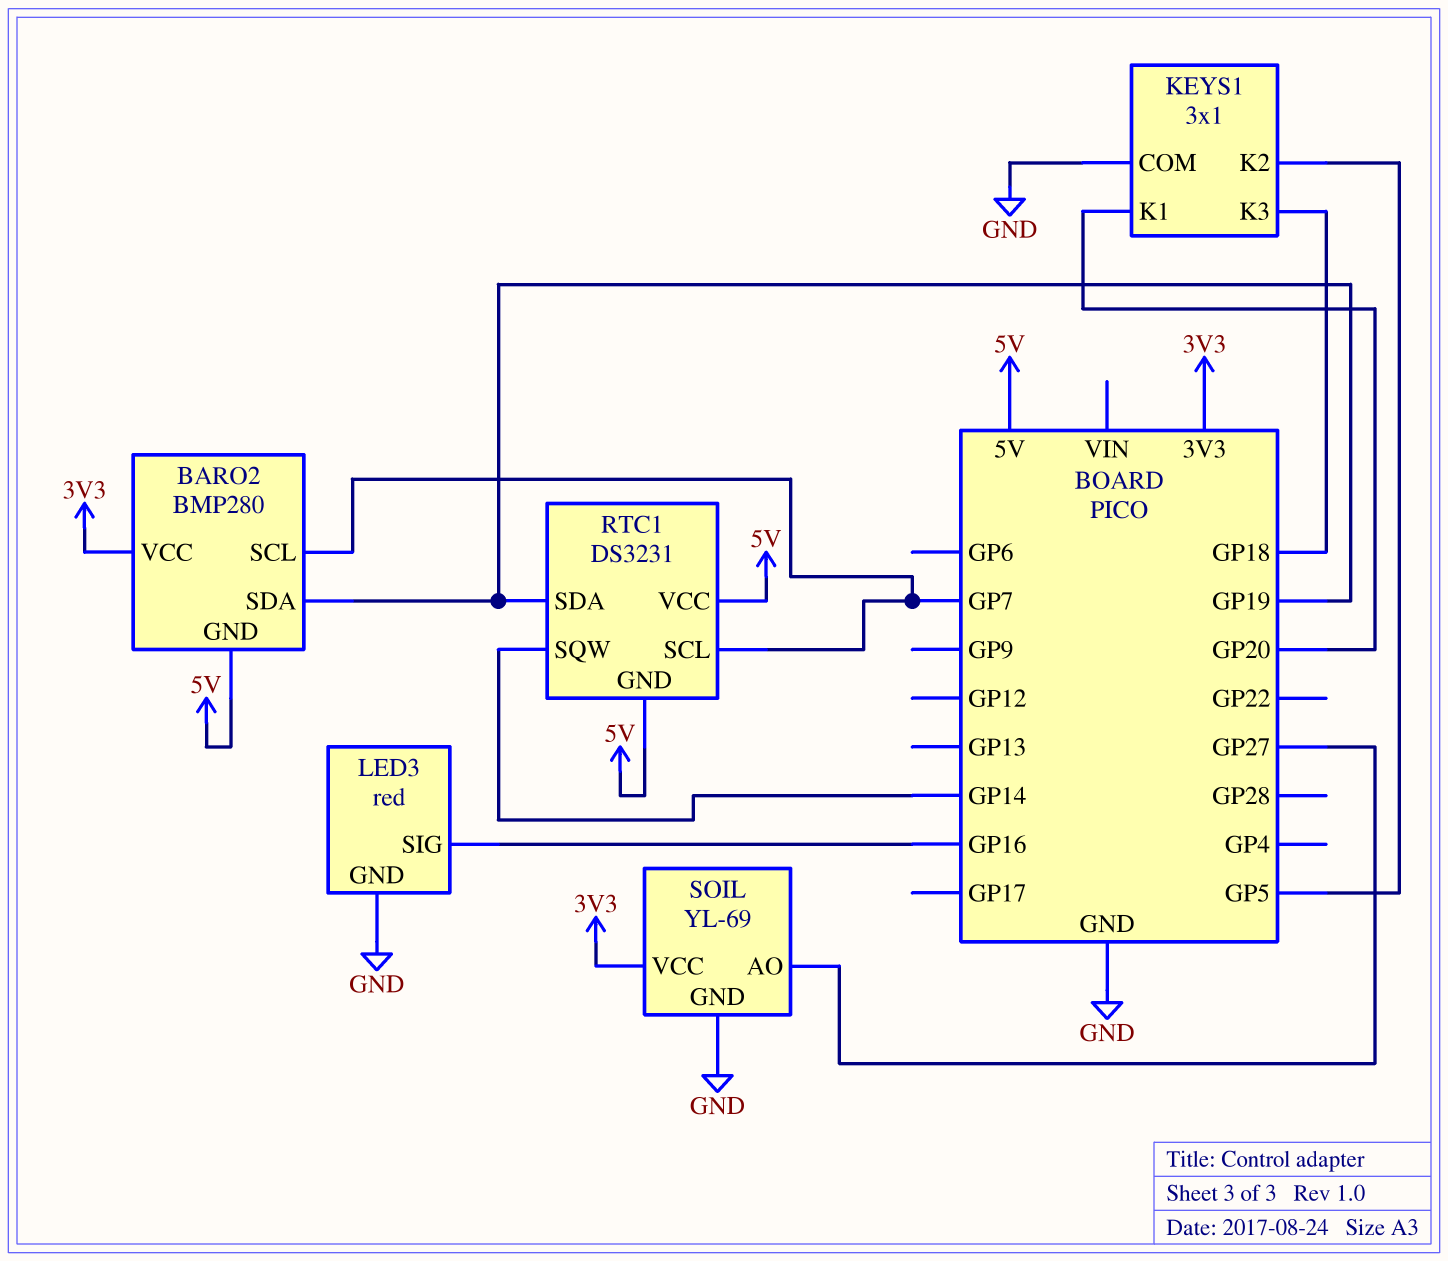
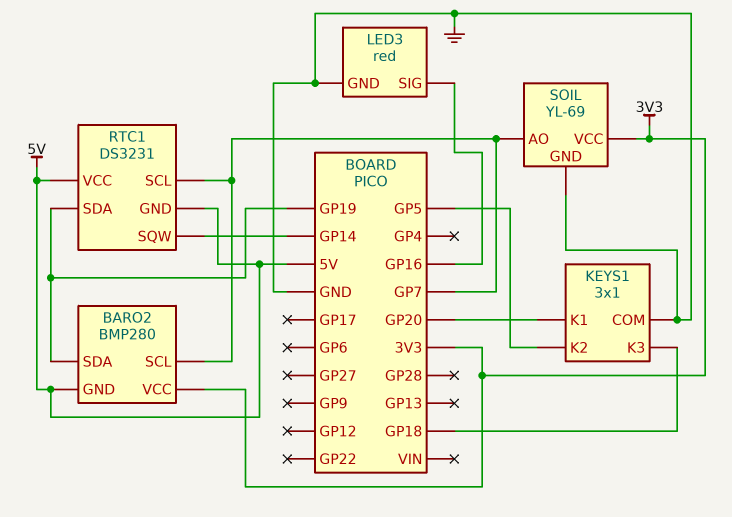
SOIL pin AO: GP27 -> GP7

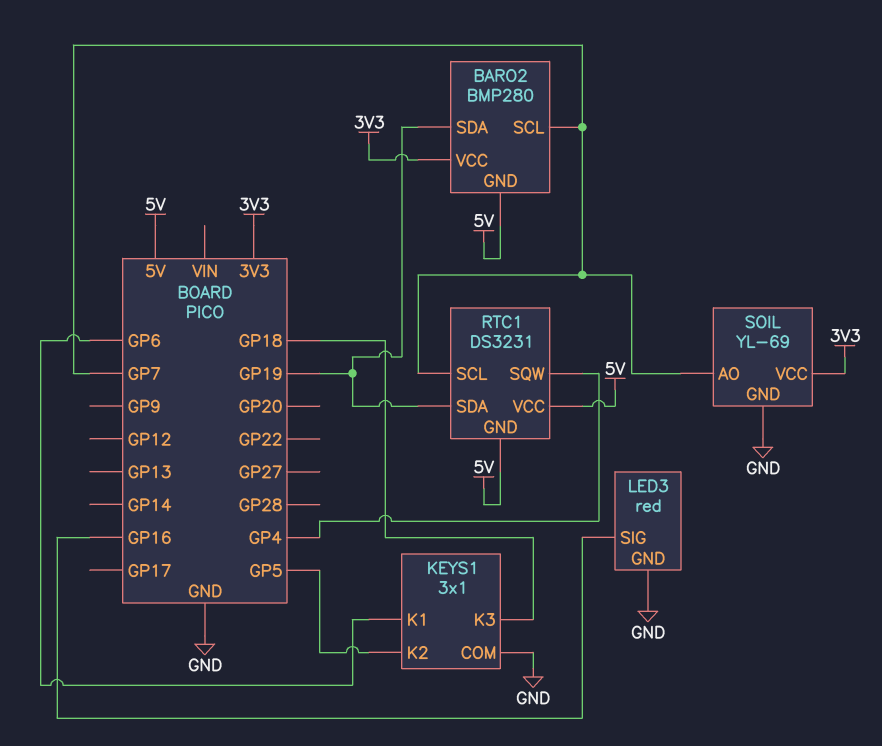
KEYS1 pin K1: GP20 -> GP6
RTC1 pin SQW: GP14 -> GP4

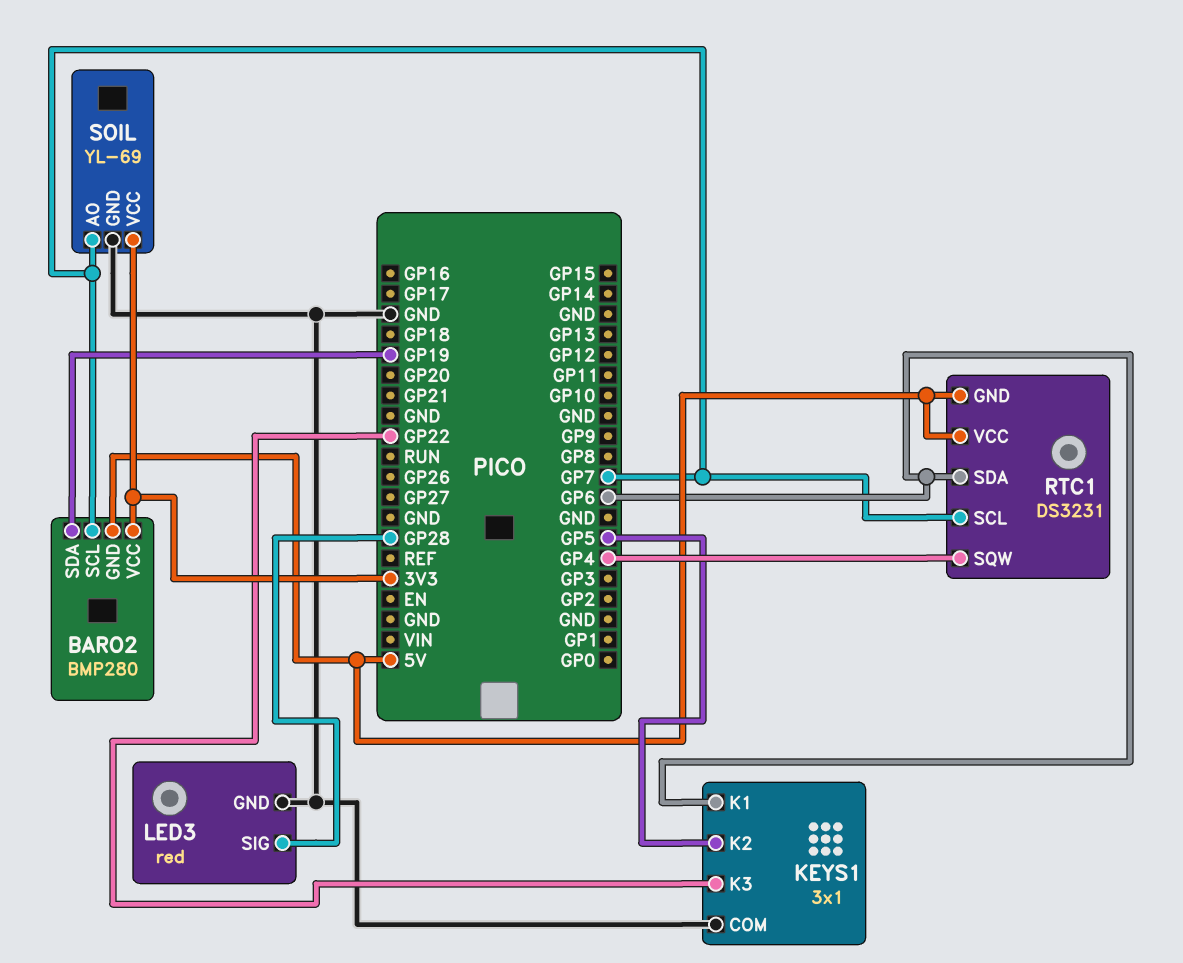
KEYS1 pin K3: GP18 -> GP22
LED3 pin SIG: GP16 -> GP28
RTC1 pin SDA: GP19 -> GP6

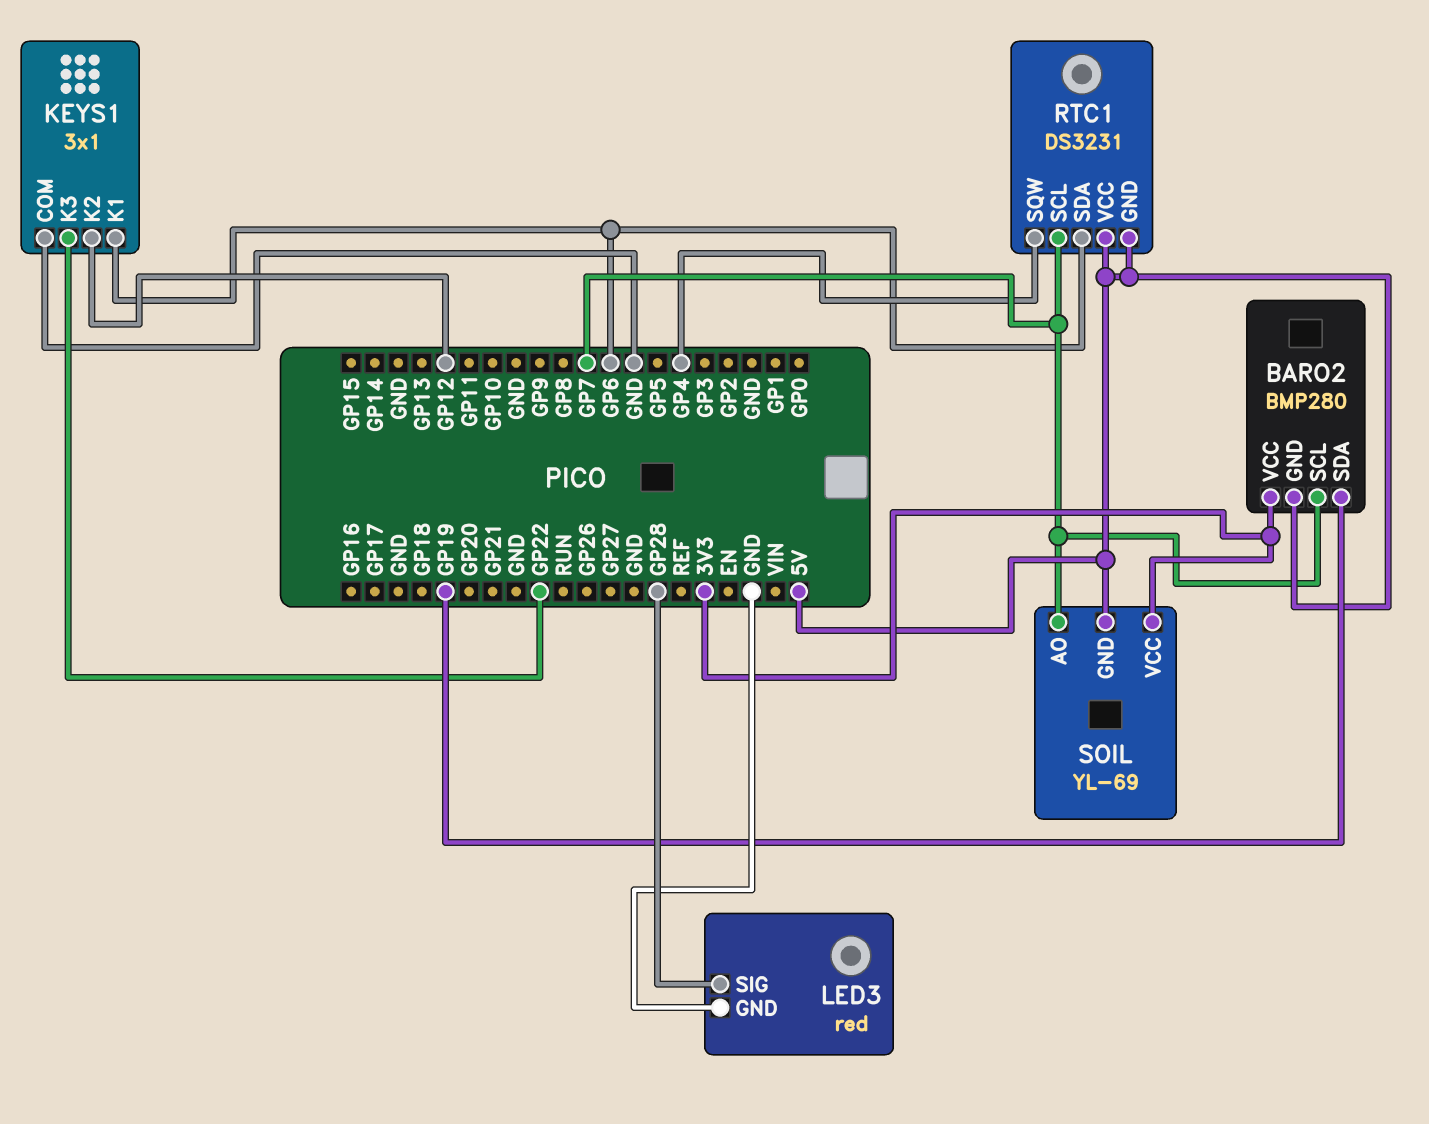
KEYS1 pin K2: GP5 -> GP12
SOIL pin GND: GND -> 5V

